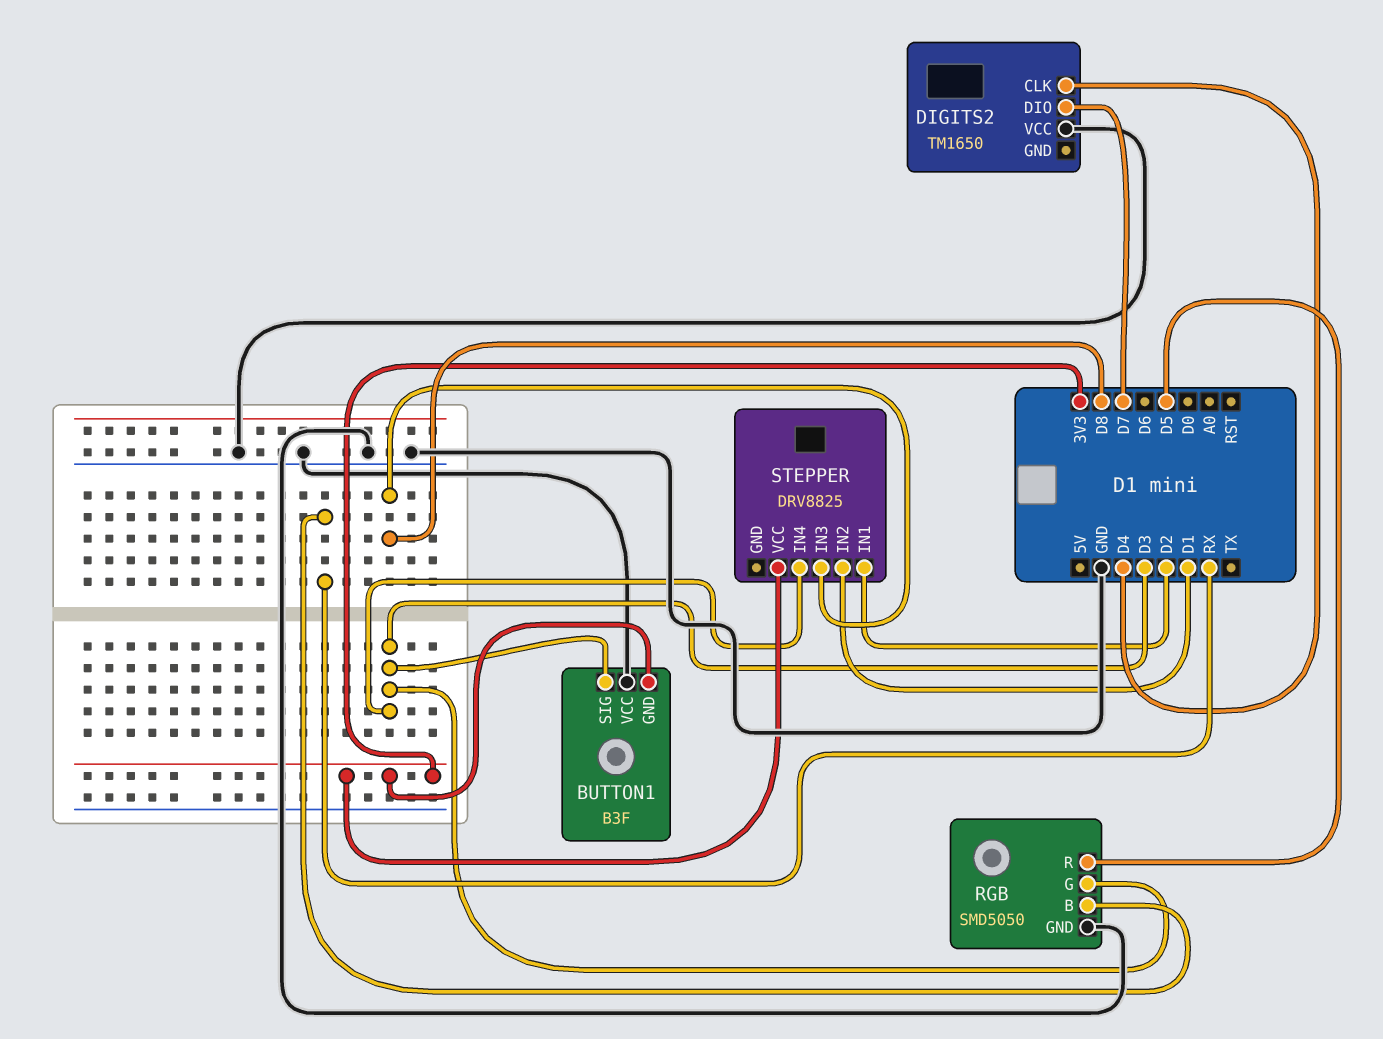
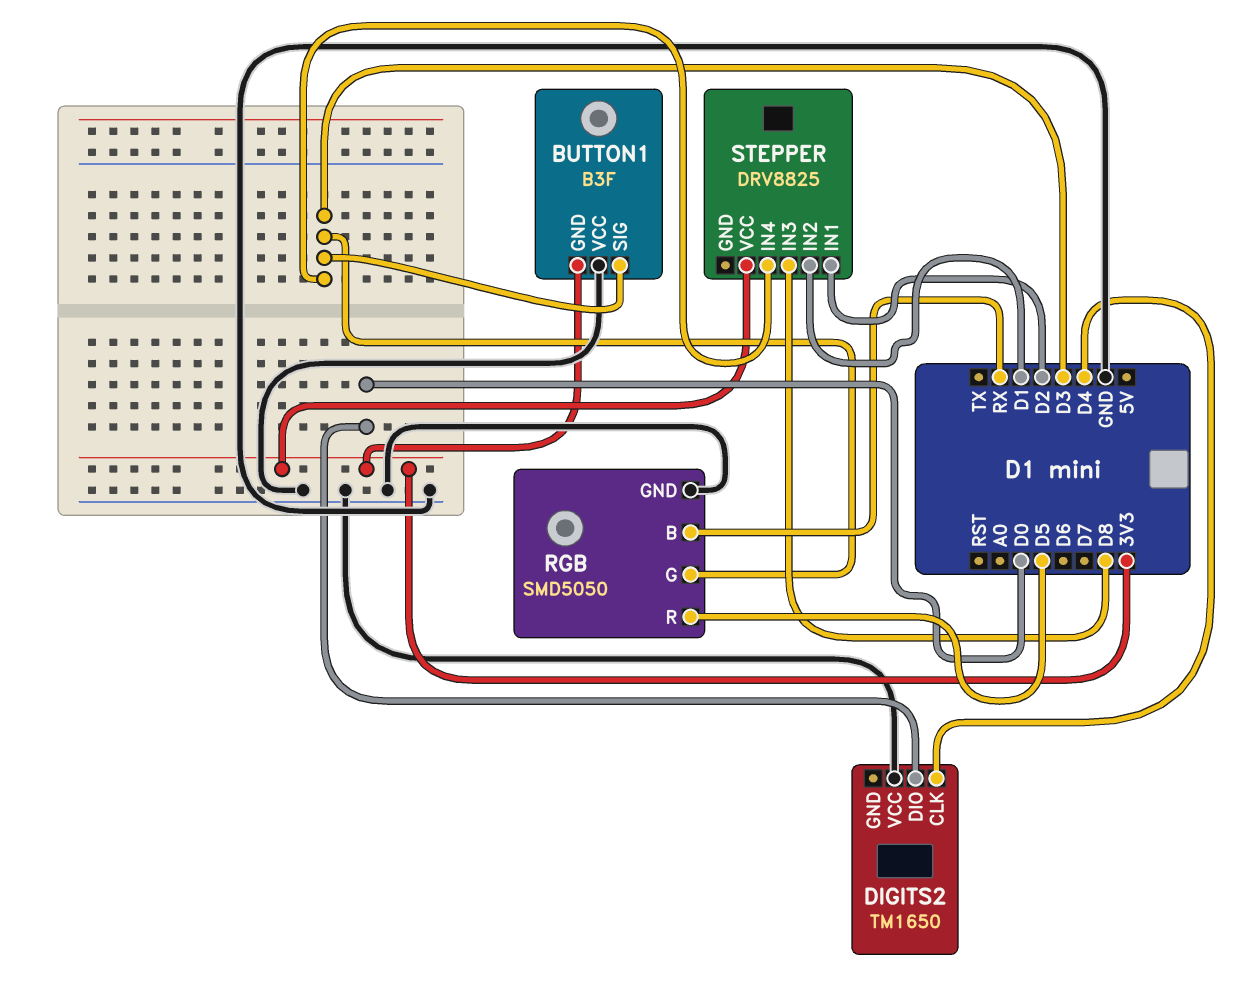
DIGITS2 pin DIO: D7 -> D0

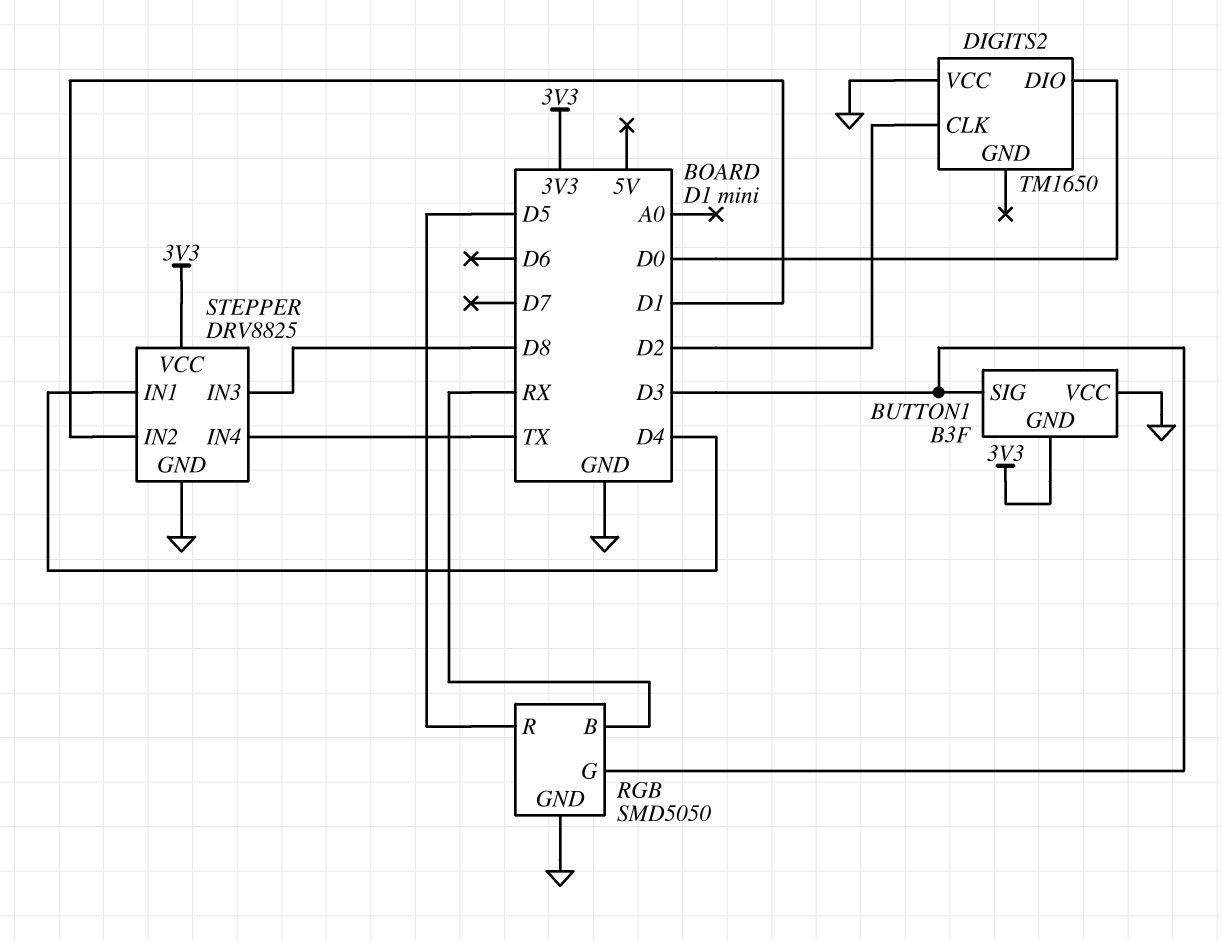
DIGITS2 pin CLK: D4 -> D2
STEPPER pin GND: none -> GND
STEPPER pin IN1: D2 -> D4
STEPPER pin IN4: D3 -> TX

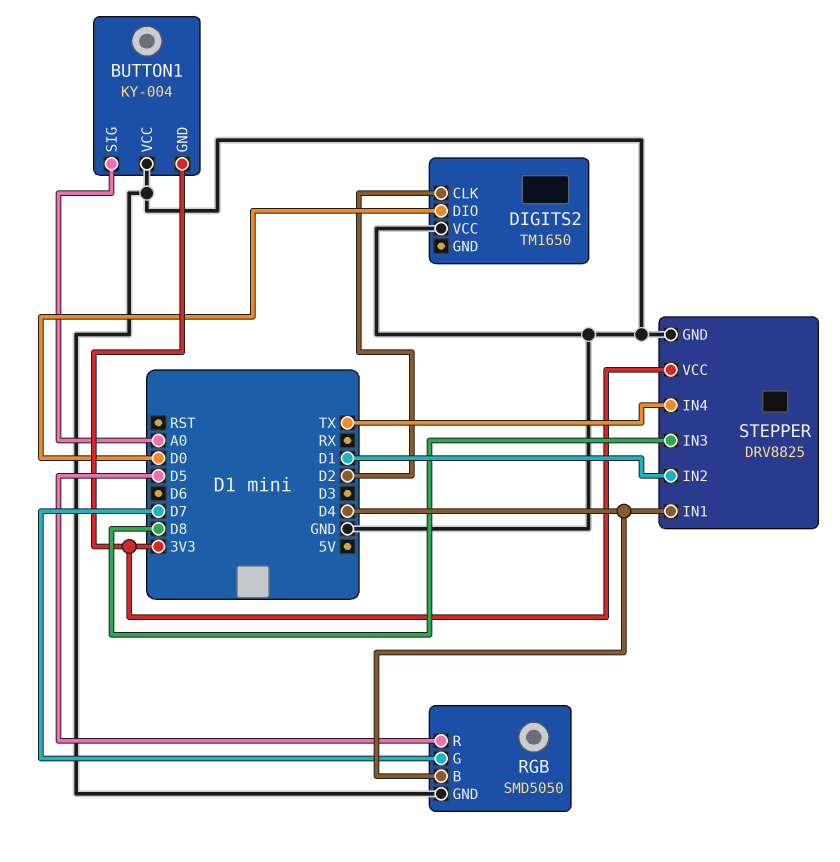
BUTTON1: B3F -> KY-004
BUTTON1 pin SIG: D3 -> A0
RGB pin B: RX -> D4
RGB pin G: D3 -> D7

